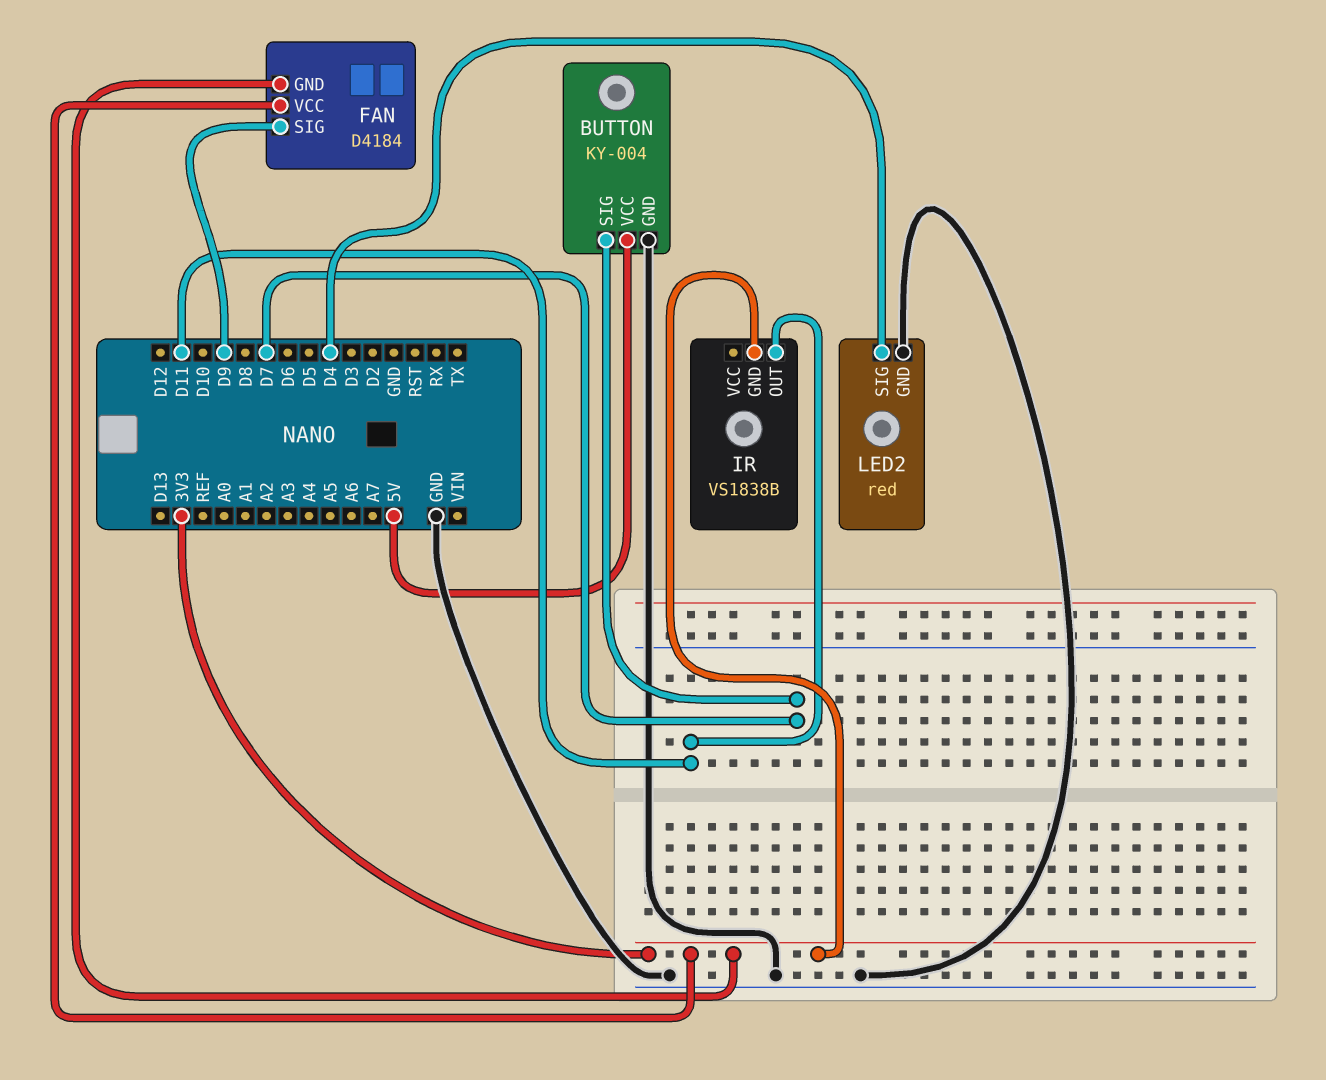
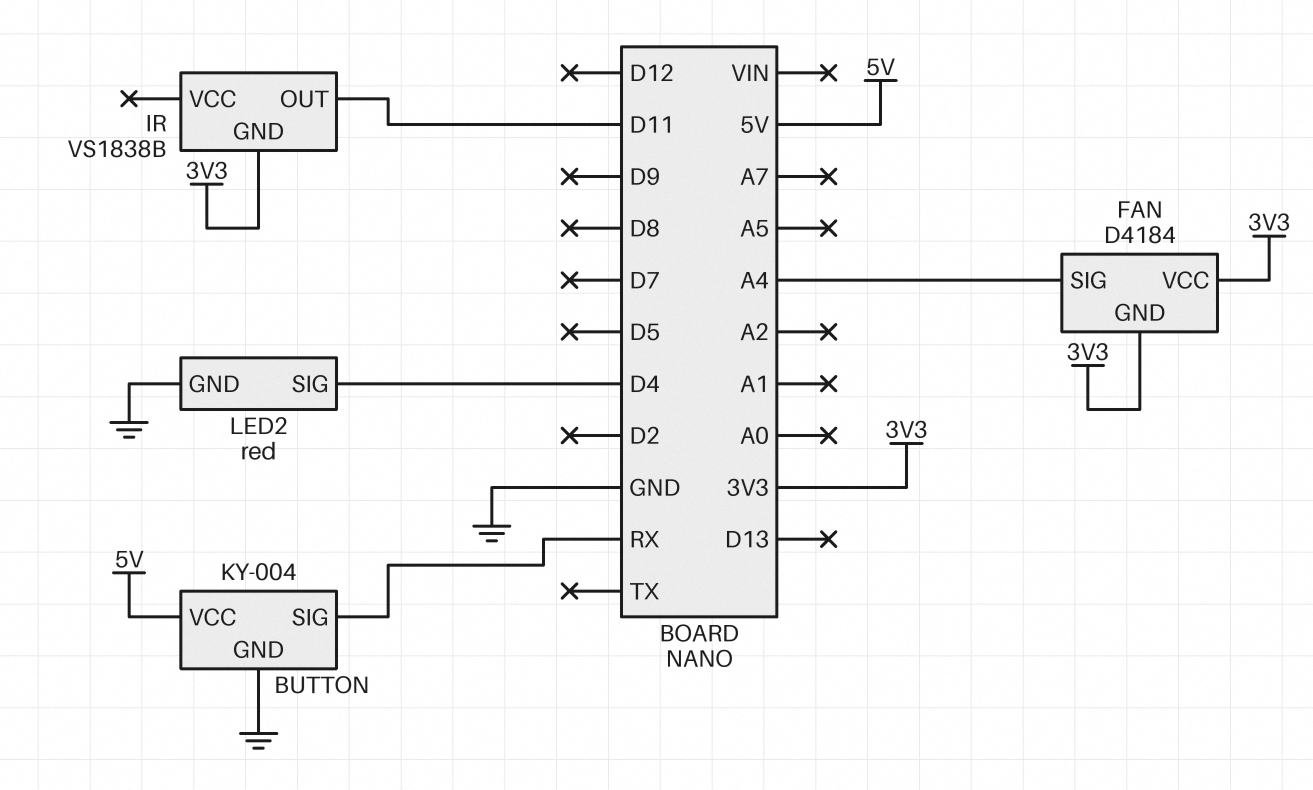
BUTTON pin SIG: D7 -> RX
FAN pin SIG: D9 -> A4

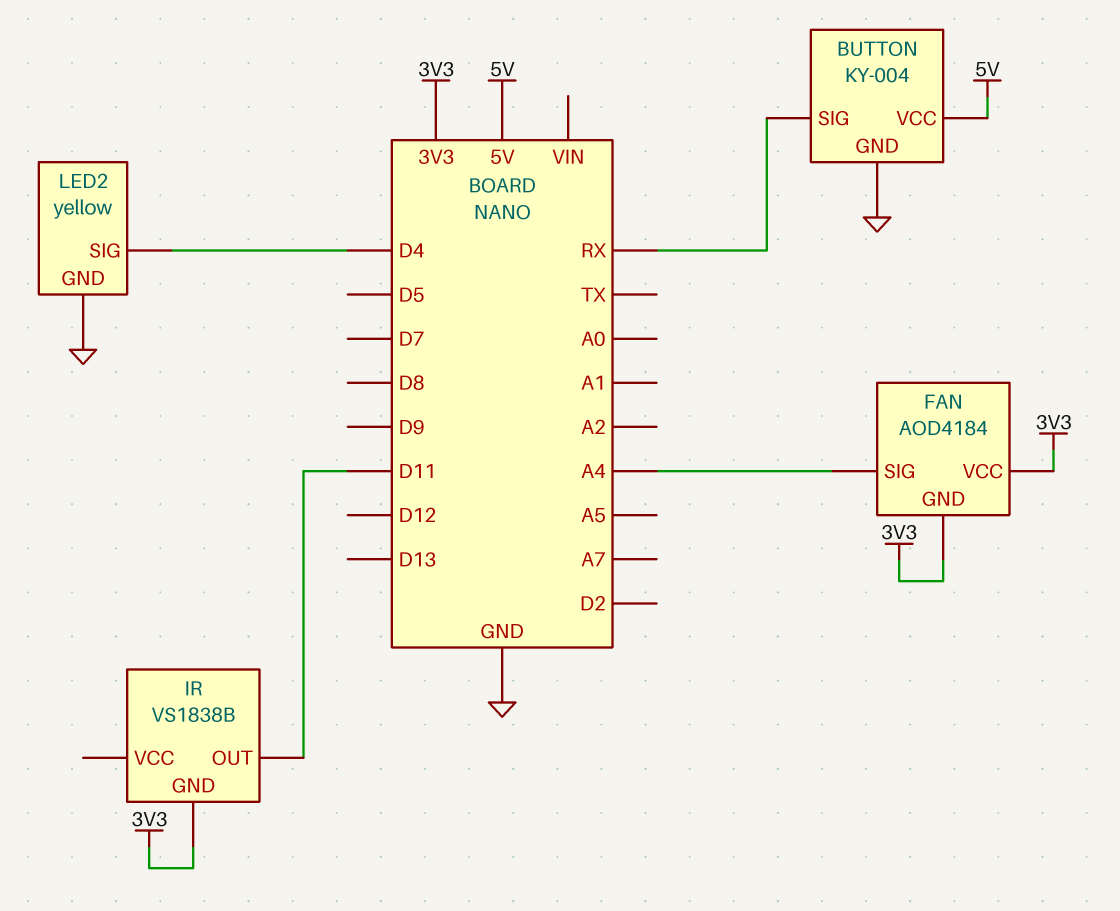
FAN: D4184 -> AOD4184
LED2: red -> yellow

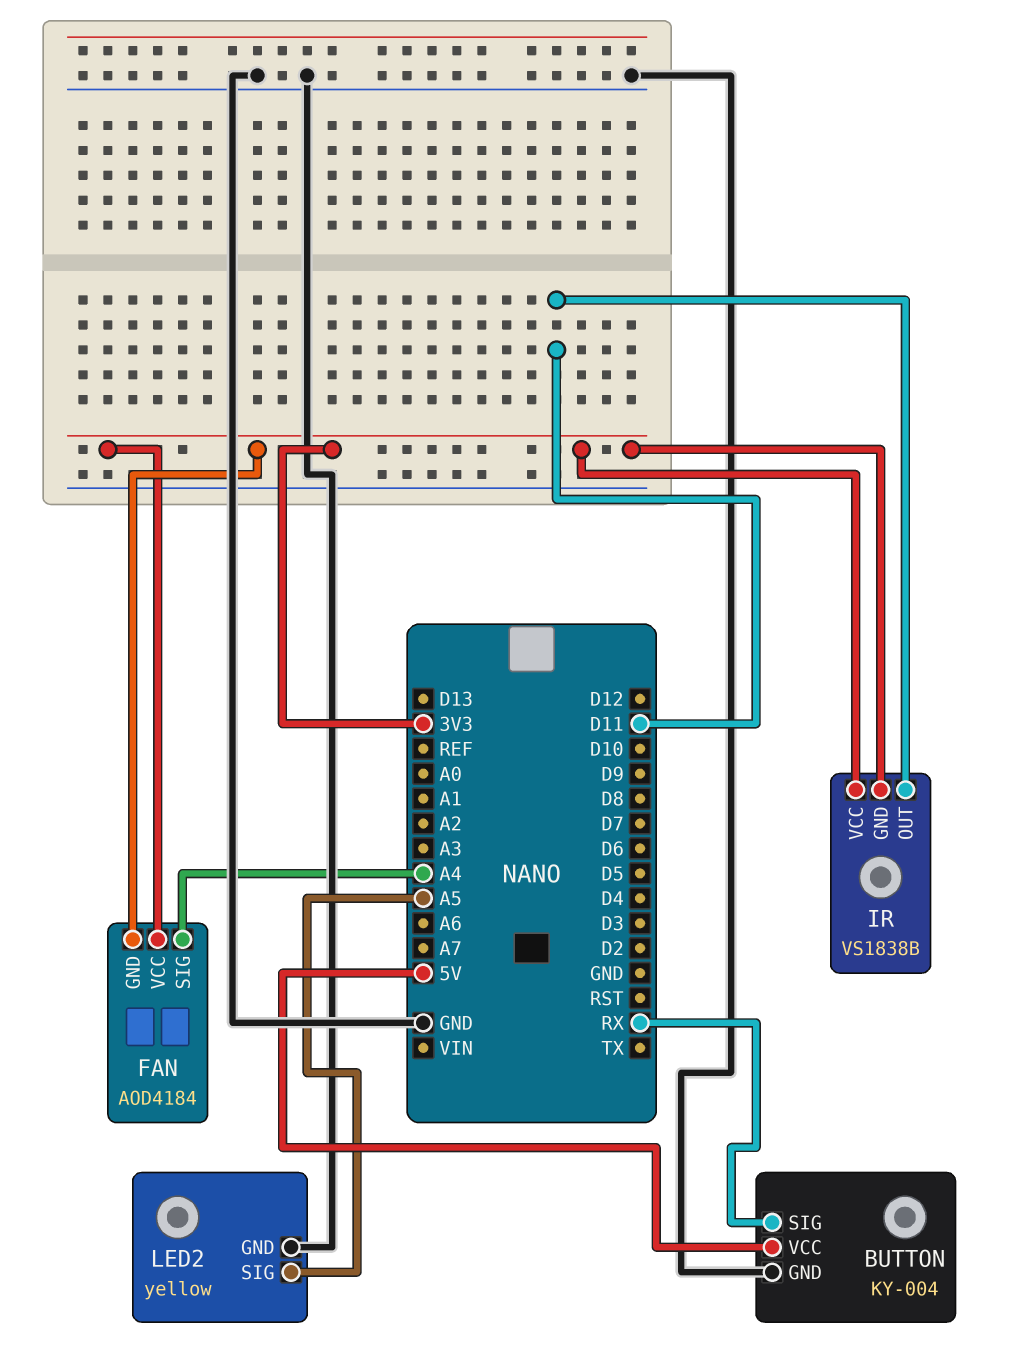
IR pin VCC: none -> 3V3
LED2 pin SIG: D4 -> A5

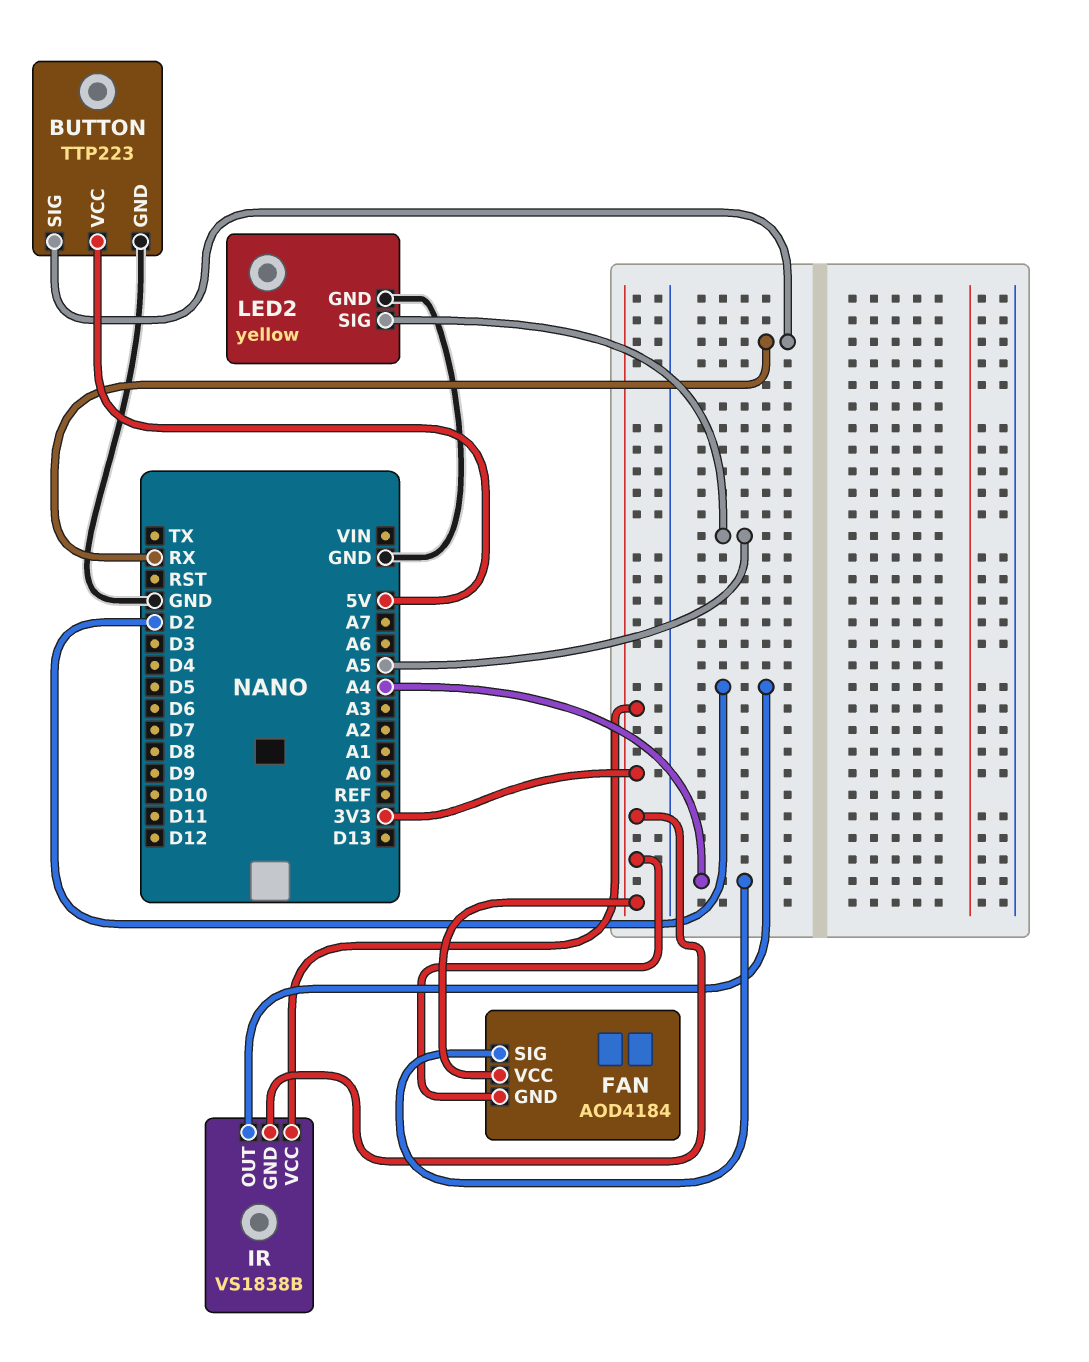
BUTTON: KY-004 -> TTP223
IR pin OUT: D11 -> D2

